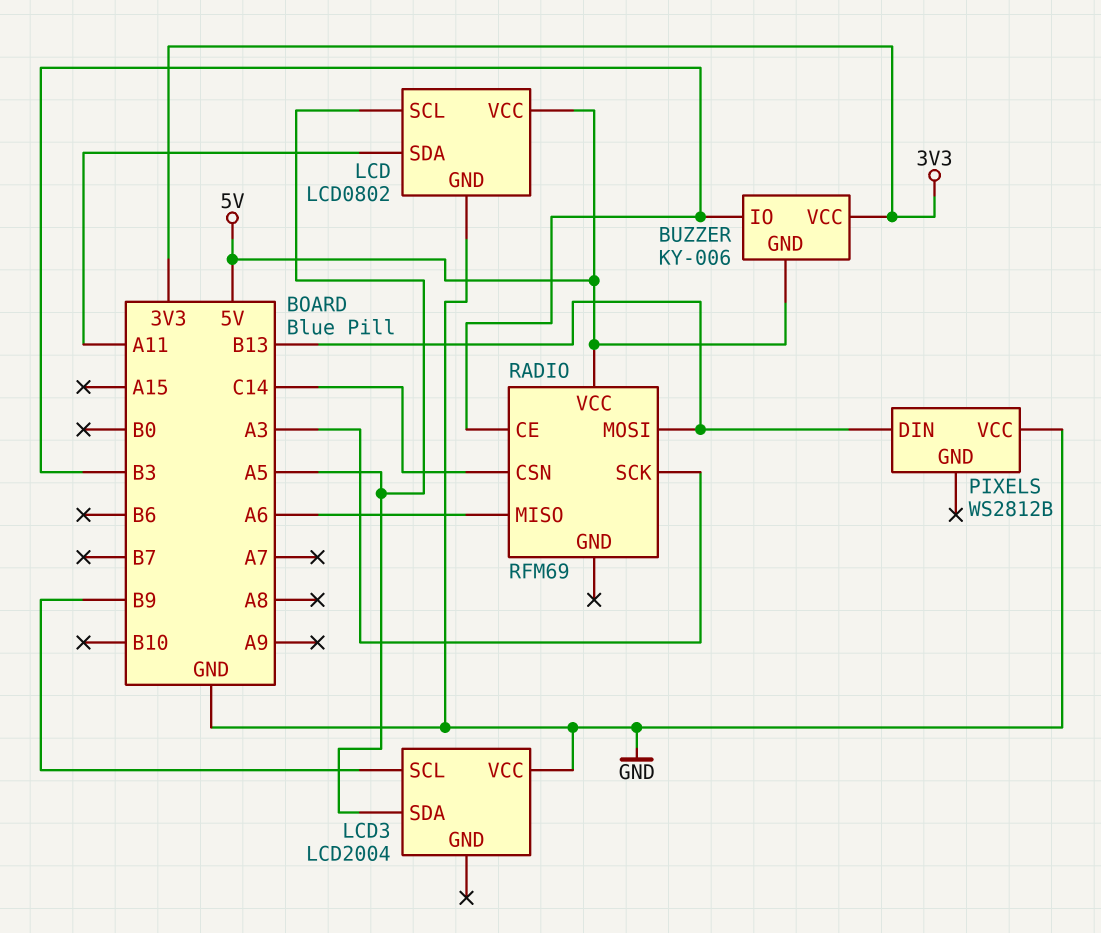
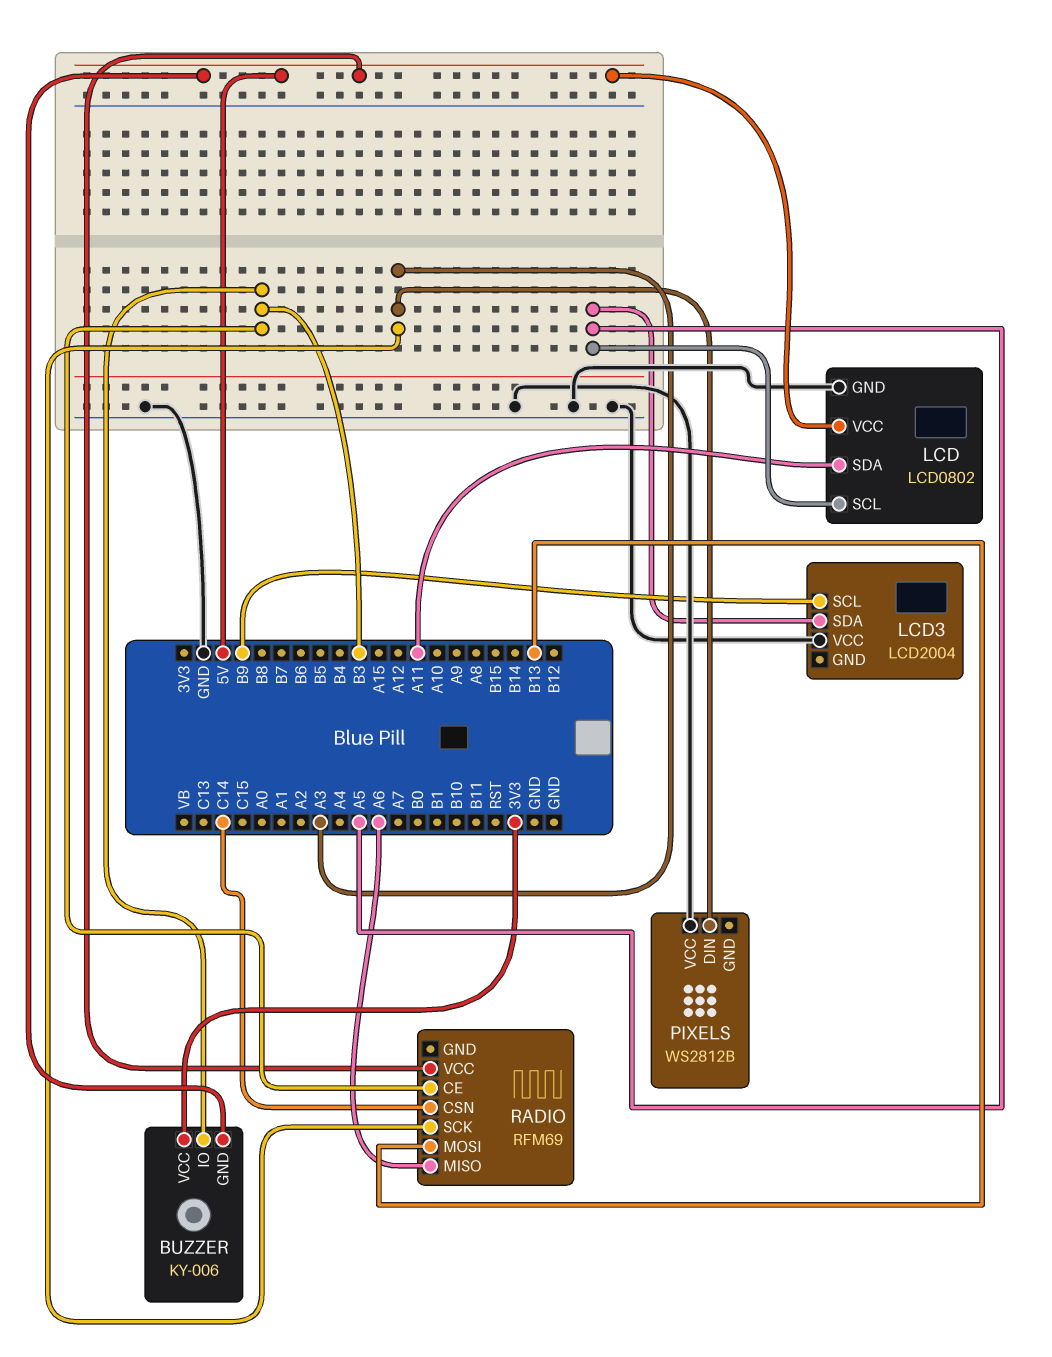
PIXELS pin DIN: B13 -> A3

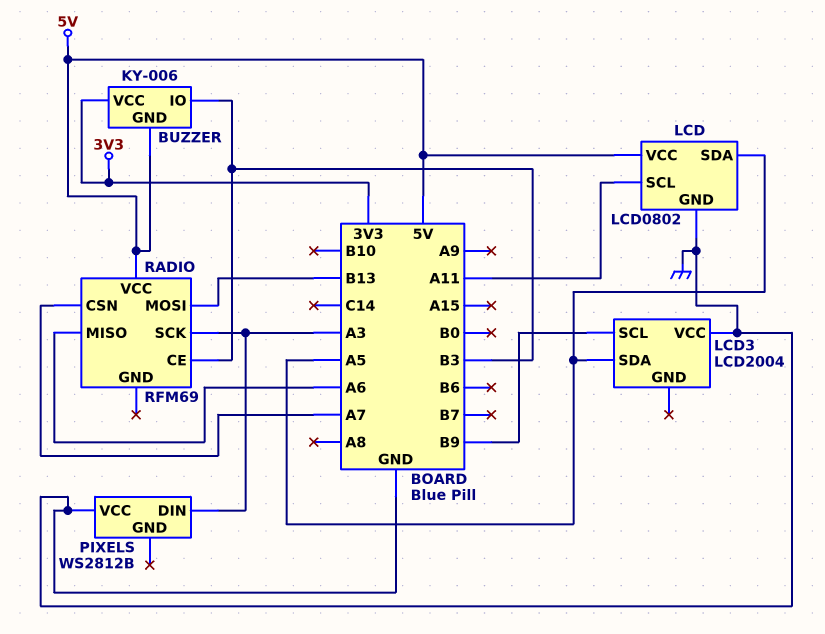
LCD pin SCL: A5 -> A11
LCD pin SDA: A11 -> A5
RADIO pin CSN: C14 -> A7

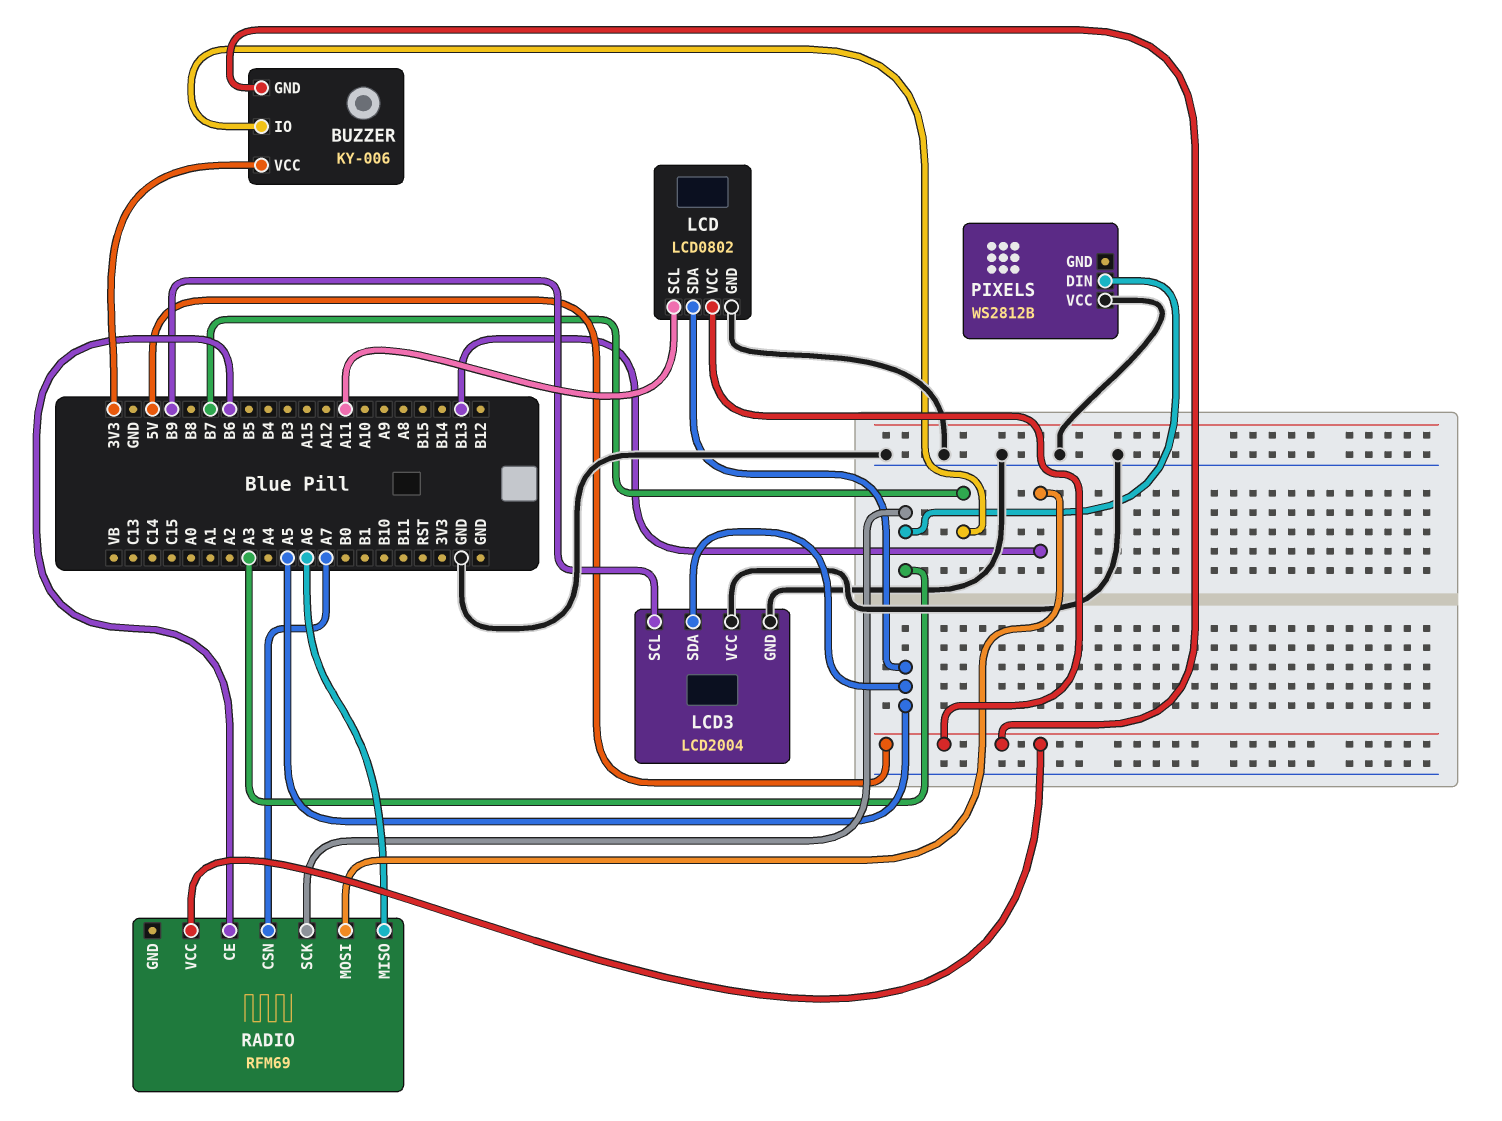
BUZZER pin IO: B3 -> B7
LCD3 pin GND: none -> GND
RADIO pin CE: B3 -> B6

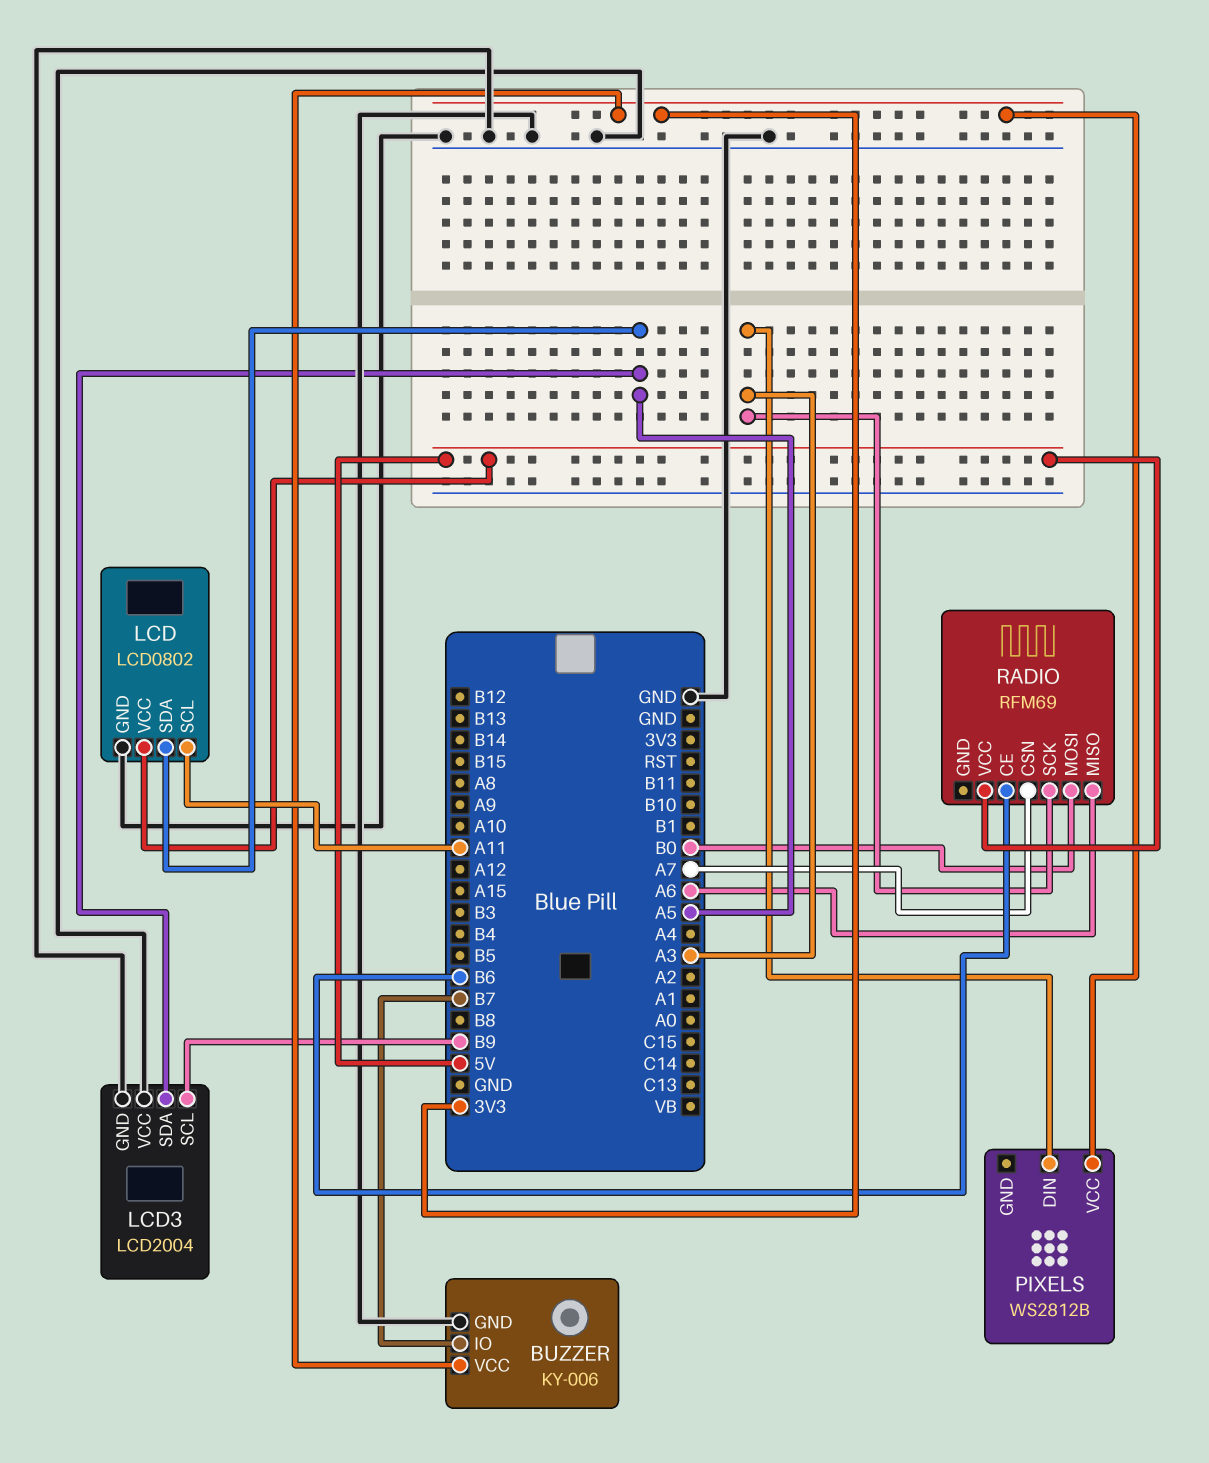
BUZZER pin GND: 5V -> GND
PIXELS pin VCC: GND -> 3V3
RADIO pin MOSI: B13 -> B0

